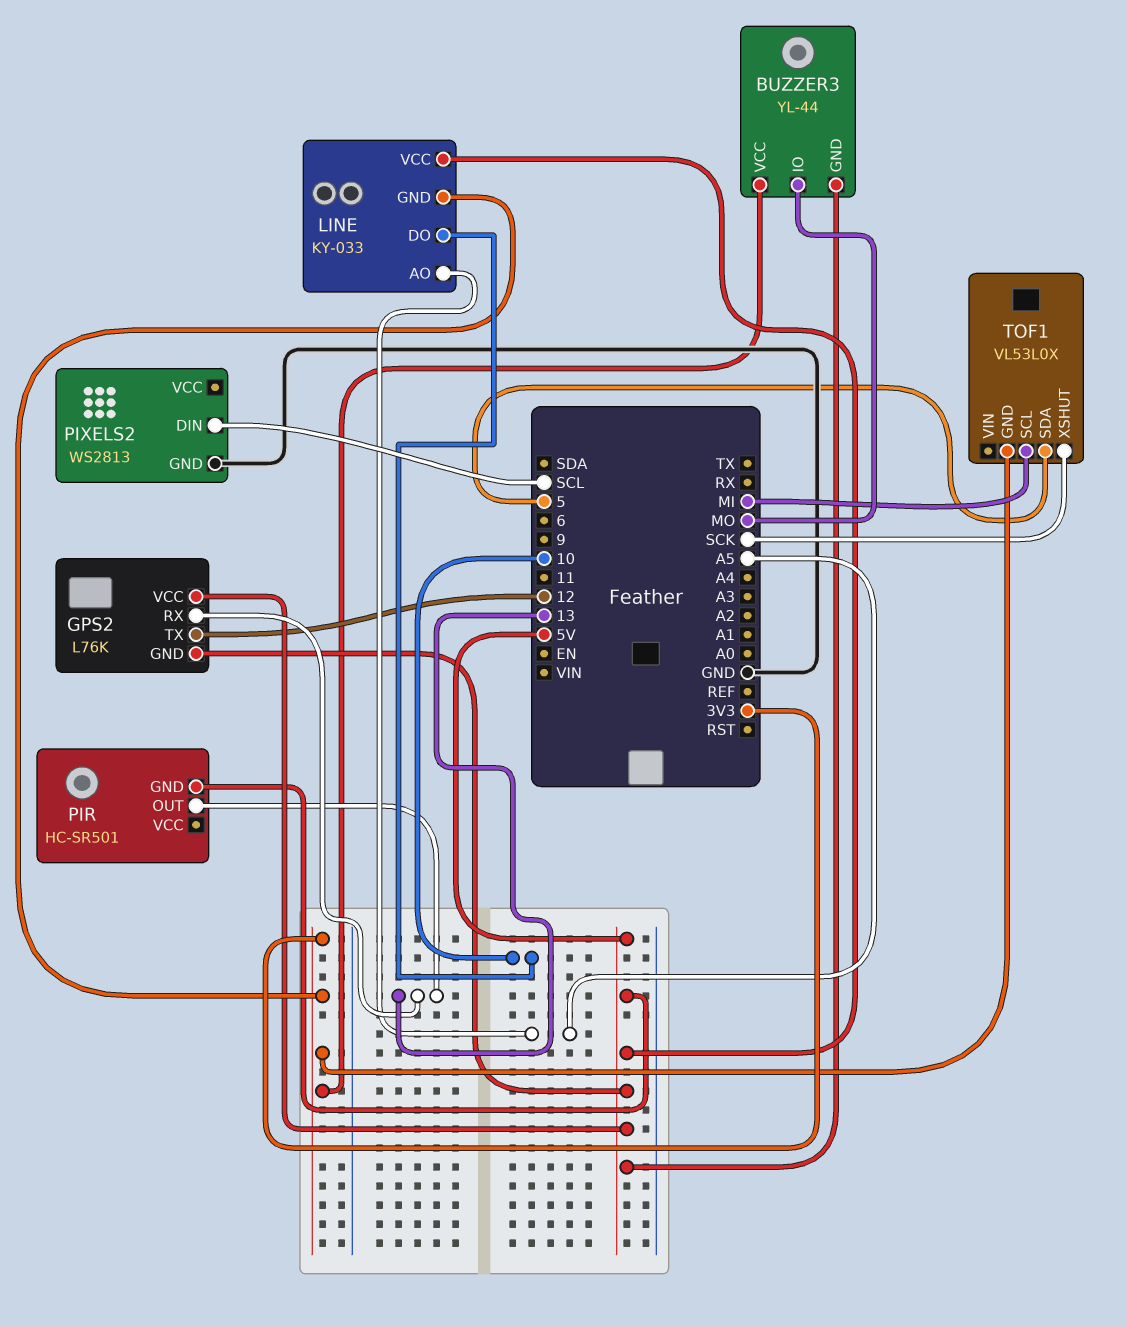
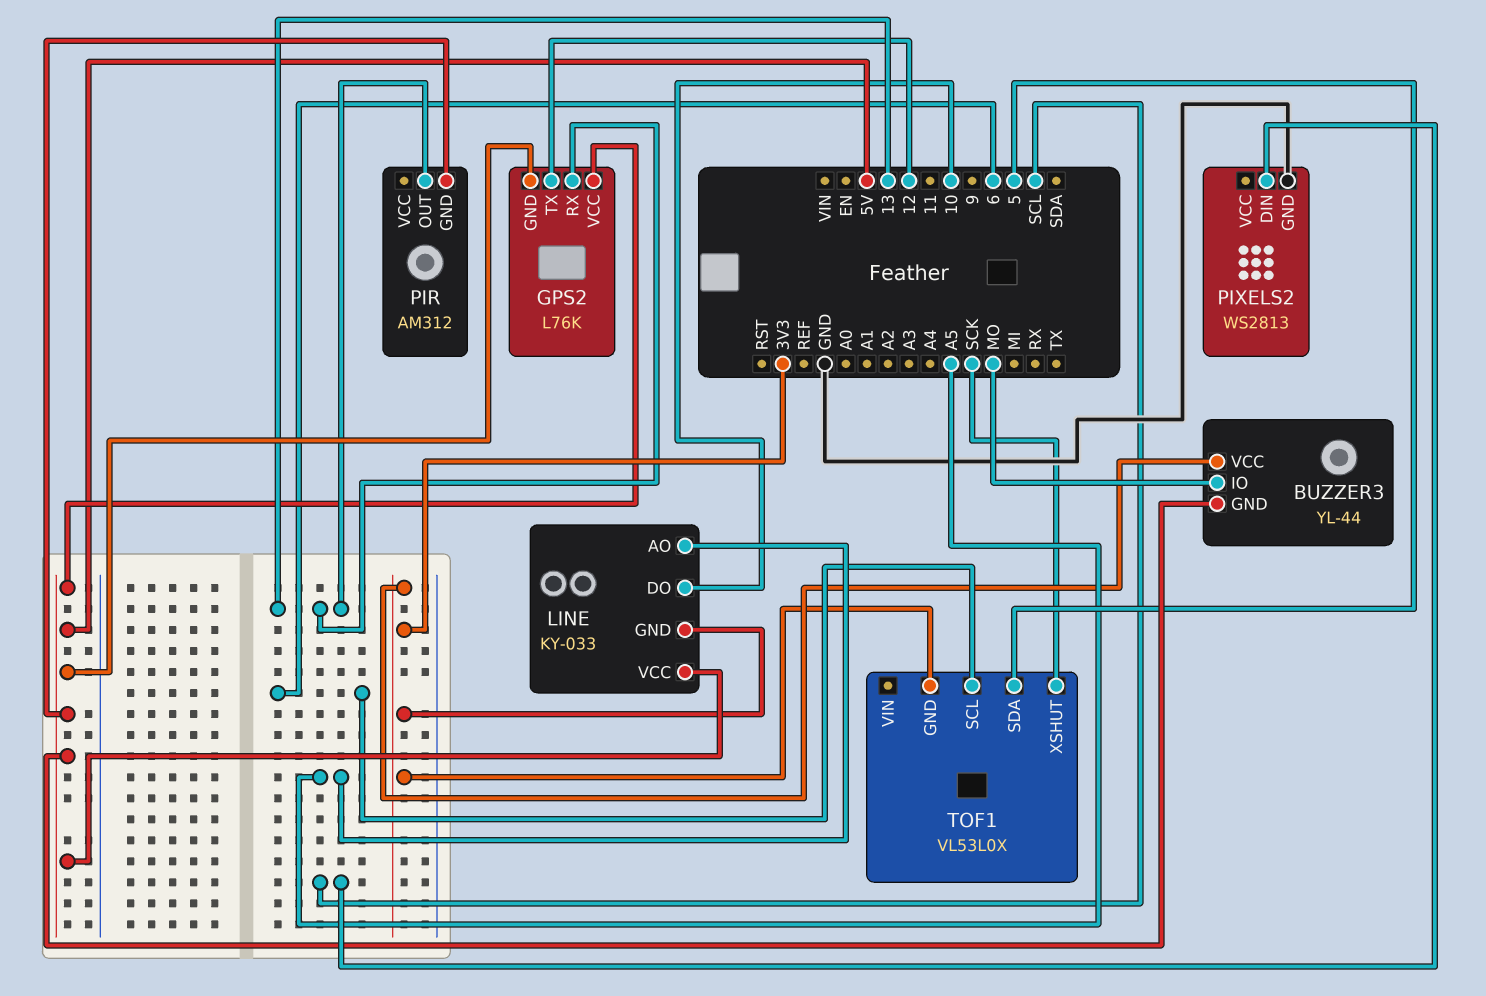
PIR: HC-SR501 -> AM312
TOF1 pin SCL: MI -> 6

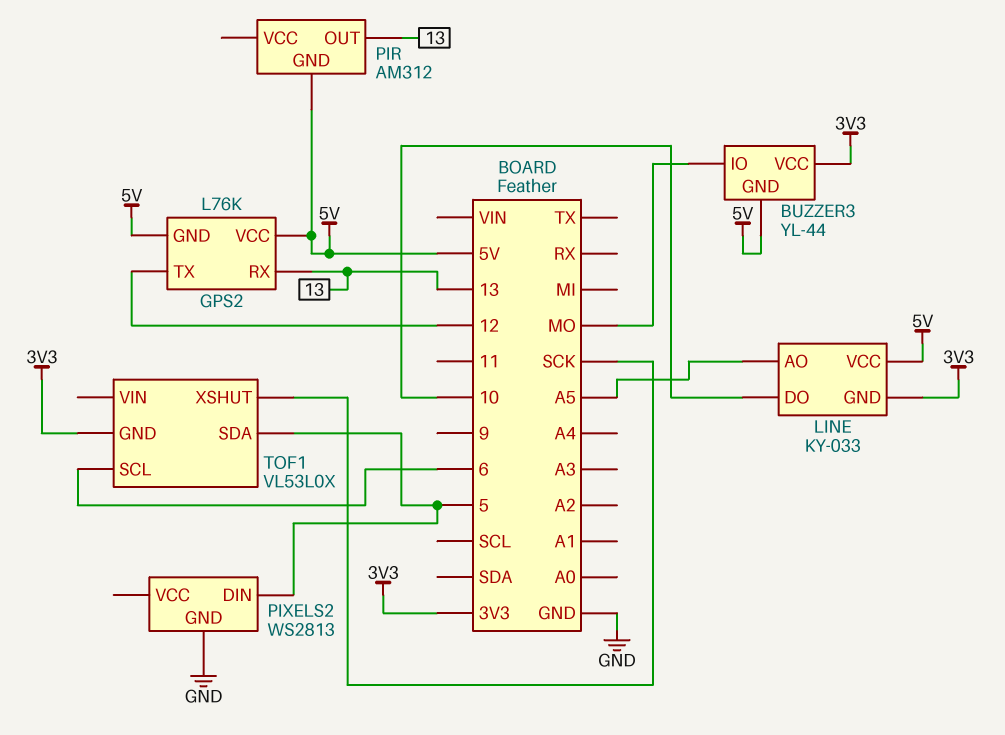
PIXELS2 pin DIN: SCL -> 5

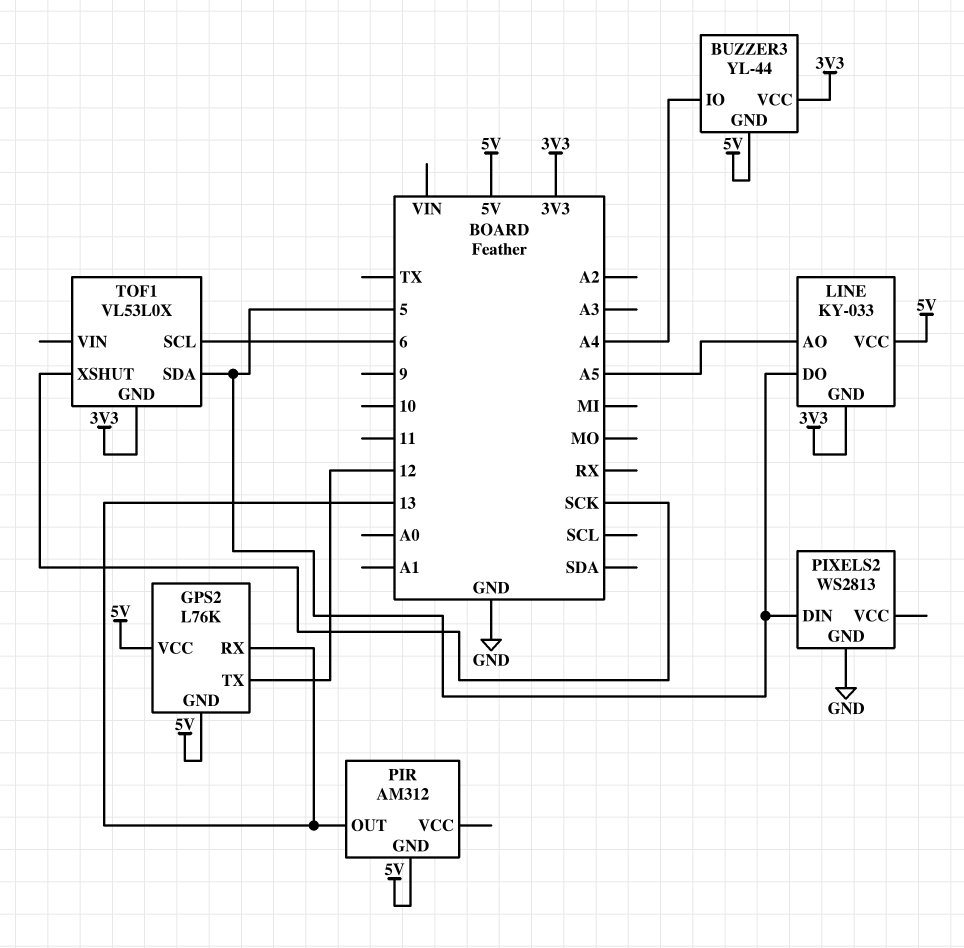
BUZZER3 pin IO: MO -> A4
LINE pin DO: 10 -> 5

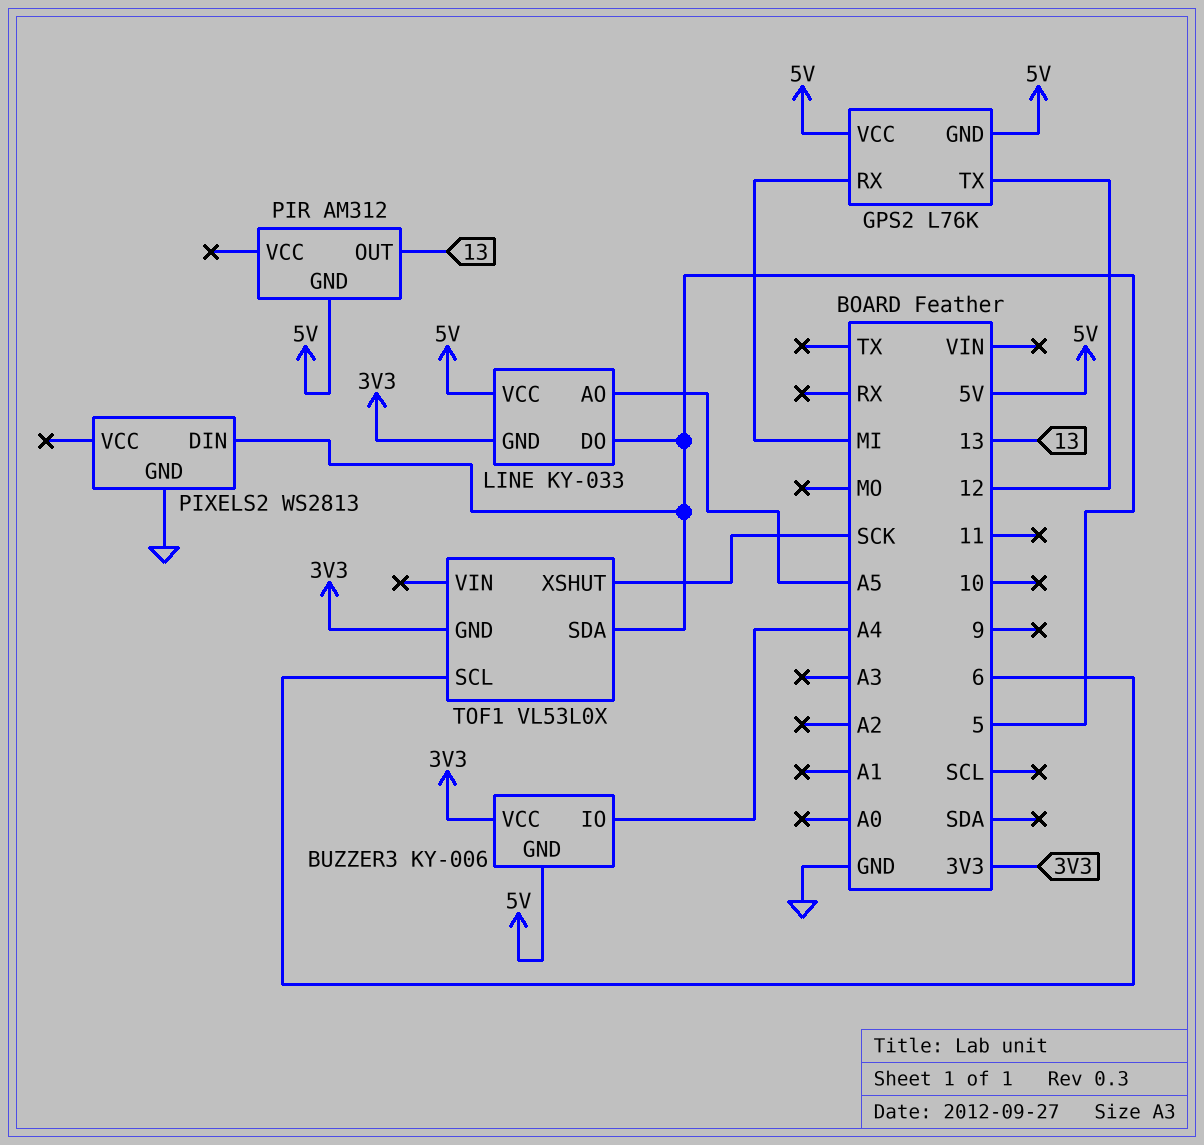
BUZZER3: YL-44 -> KY-006
GPS2 pin RX: 13 -> MI

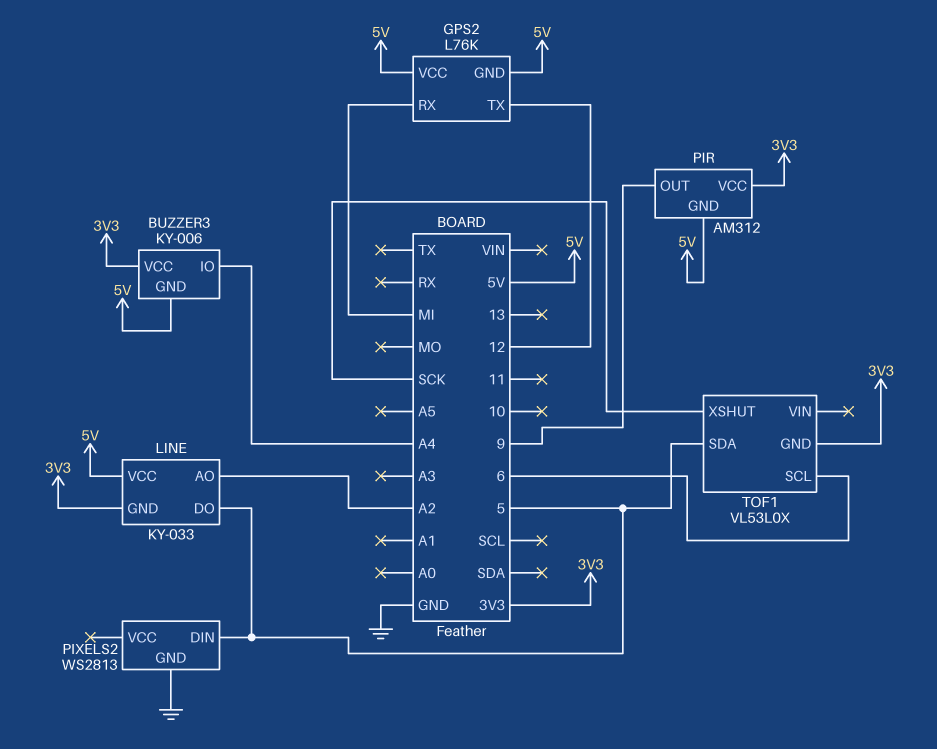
LINE pin AO: A5 -> A2
PIR pin OUT: 13 -> 9
PIR pin VCC: none -> 3V3

